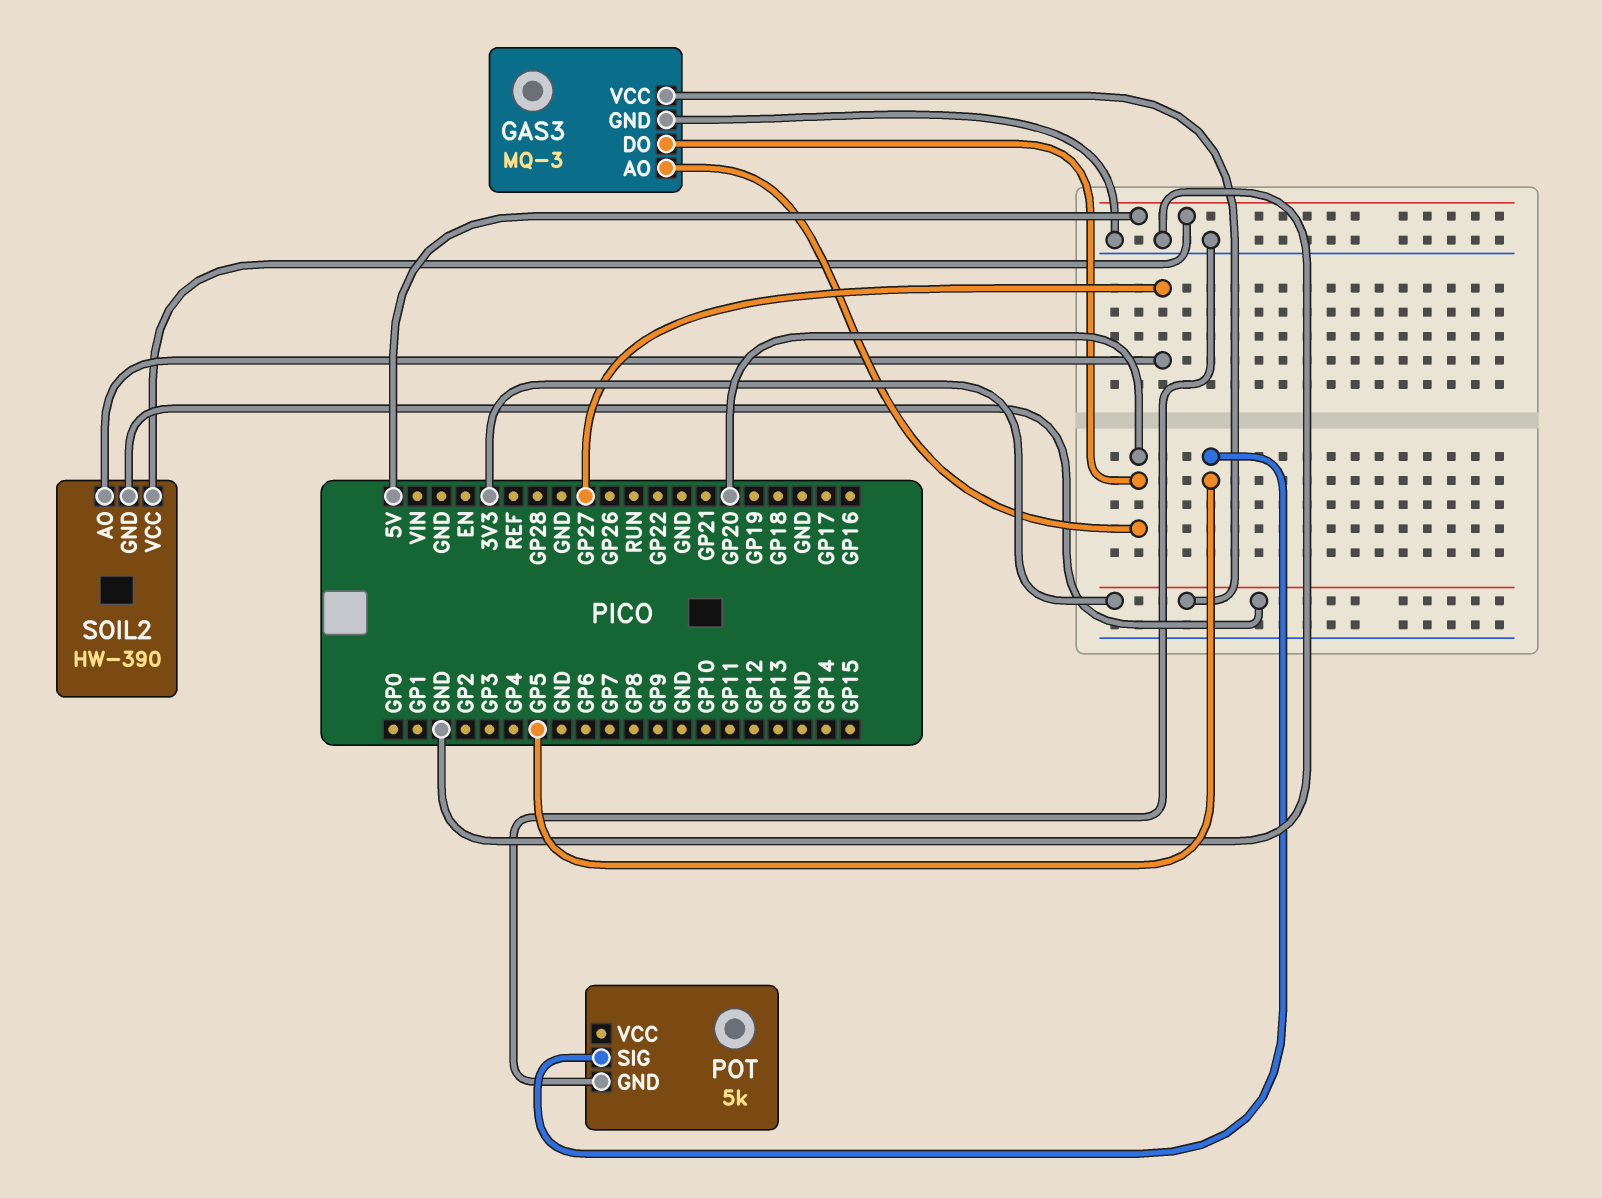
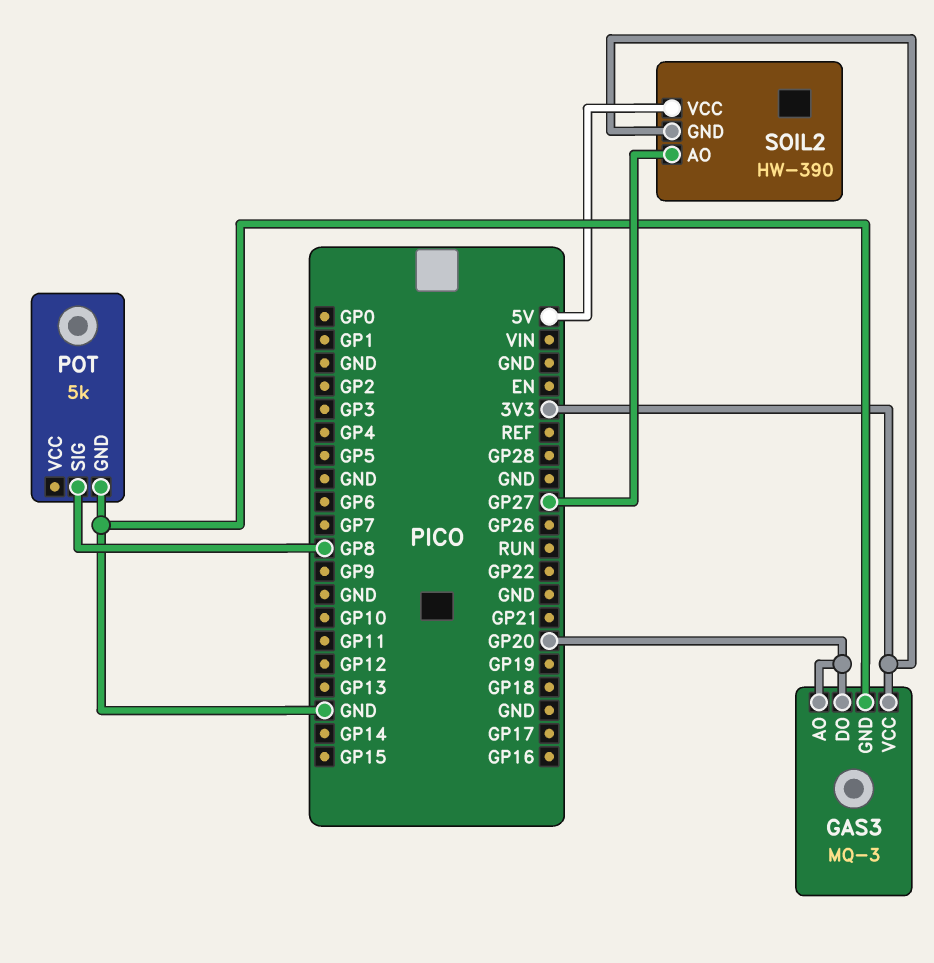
POT pin SIG: GP5 -> GP8

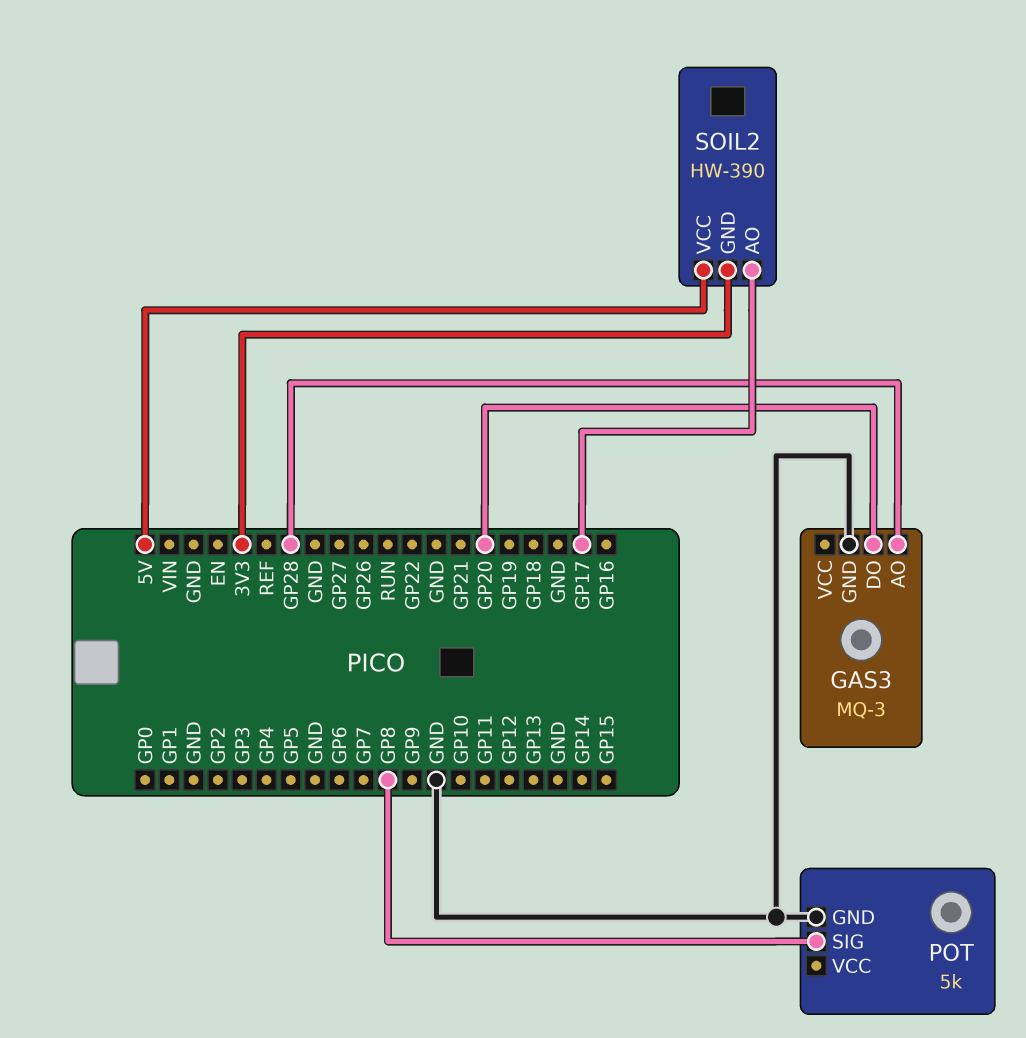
GAS3 pin AO: GP20 -> GP28
GAS3 pin VCC: 3V3 -> none
SOIL2 pin AO: GP27 -> GP17

